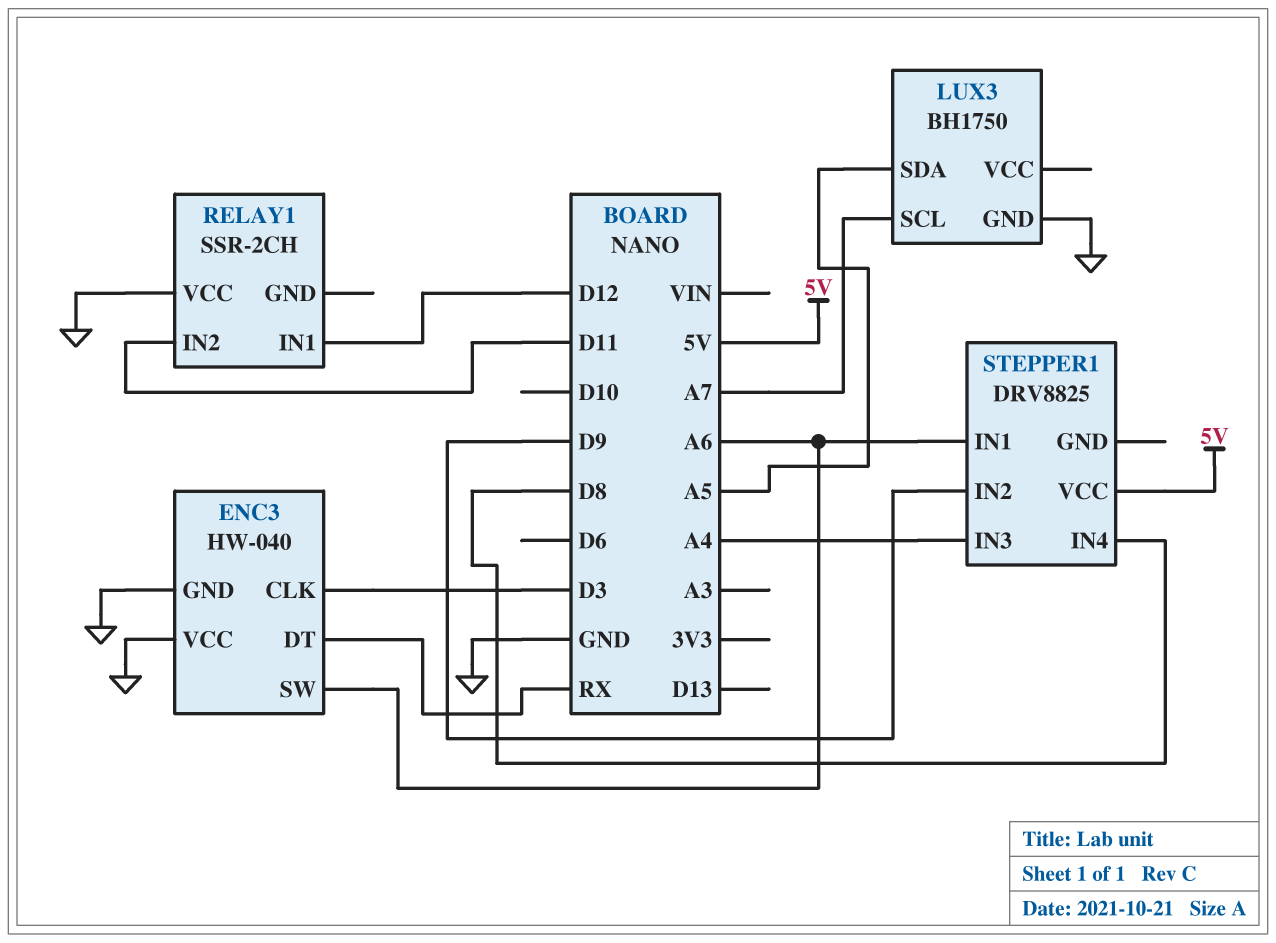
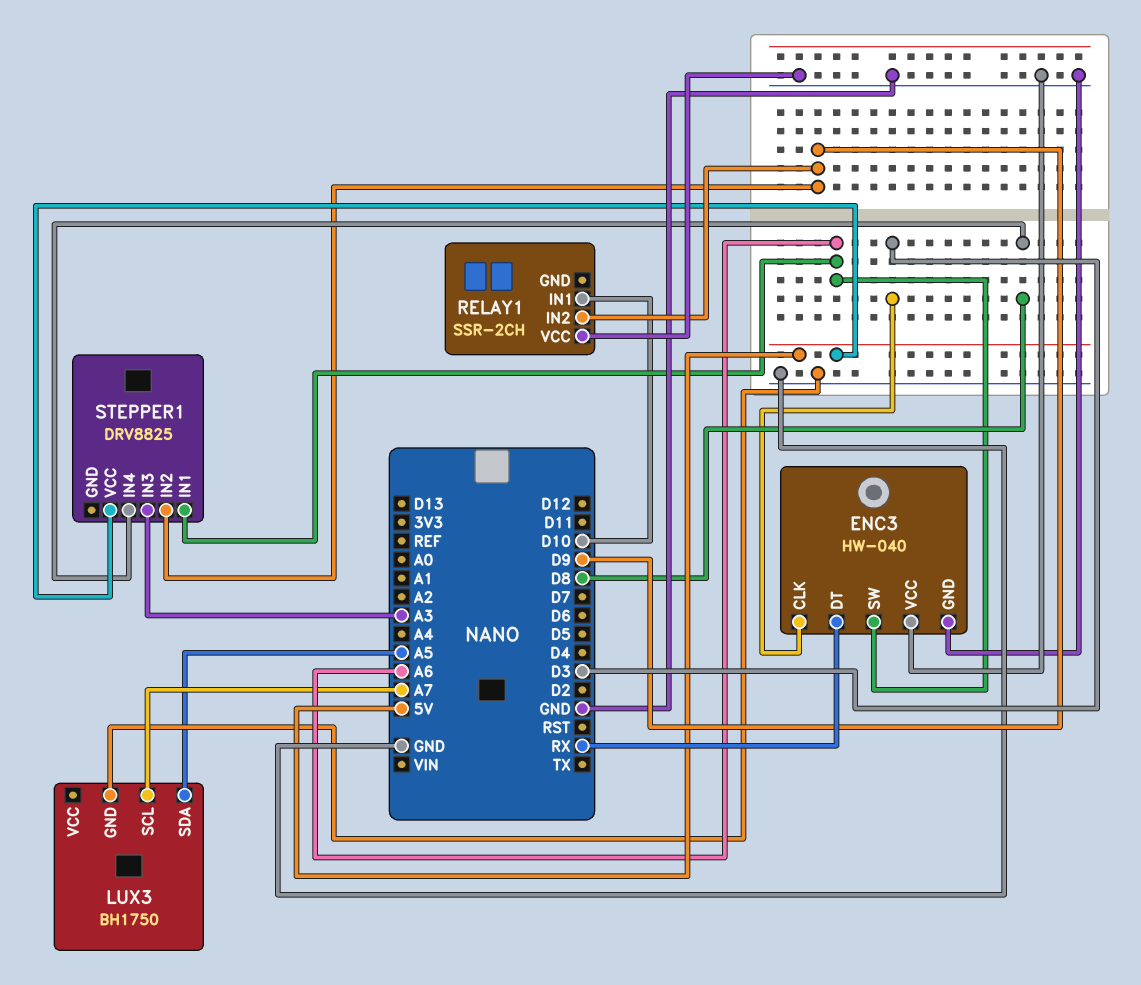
RELAY1 pin IN1: D12 -> D10
RELAY1 pin IN2: D11 -> D9
STEPPER1 pin IN3: A4 -> A3

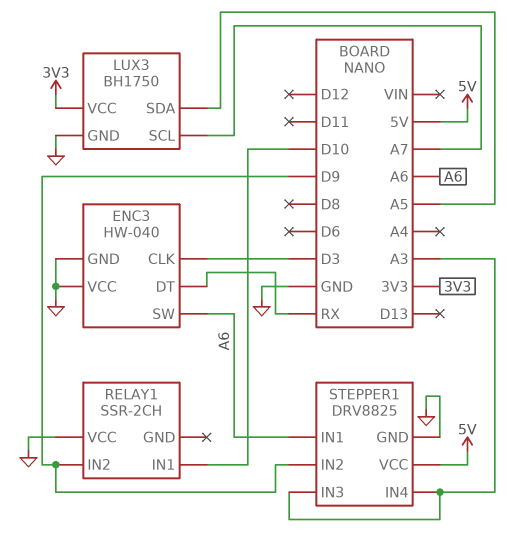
LUX3 pin VCC: none -> 3V3
STEPPER1 pin GND: none -> GND
STEPPER1 pin IN4: D8 -> A3

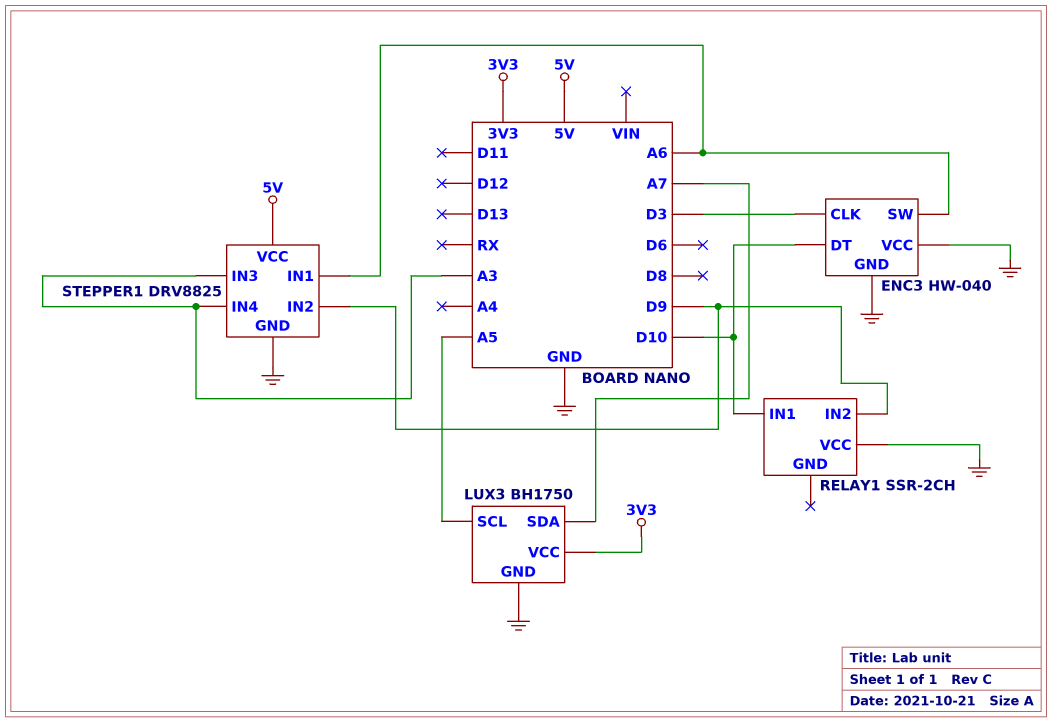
ENC3 pin DT: RX -> D10
LUX3 pin SCL: A7 -> A5
LUX3 pin SDA: A5 -> A7

